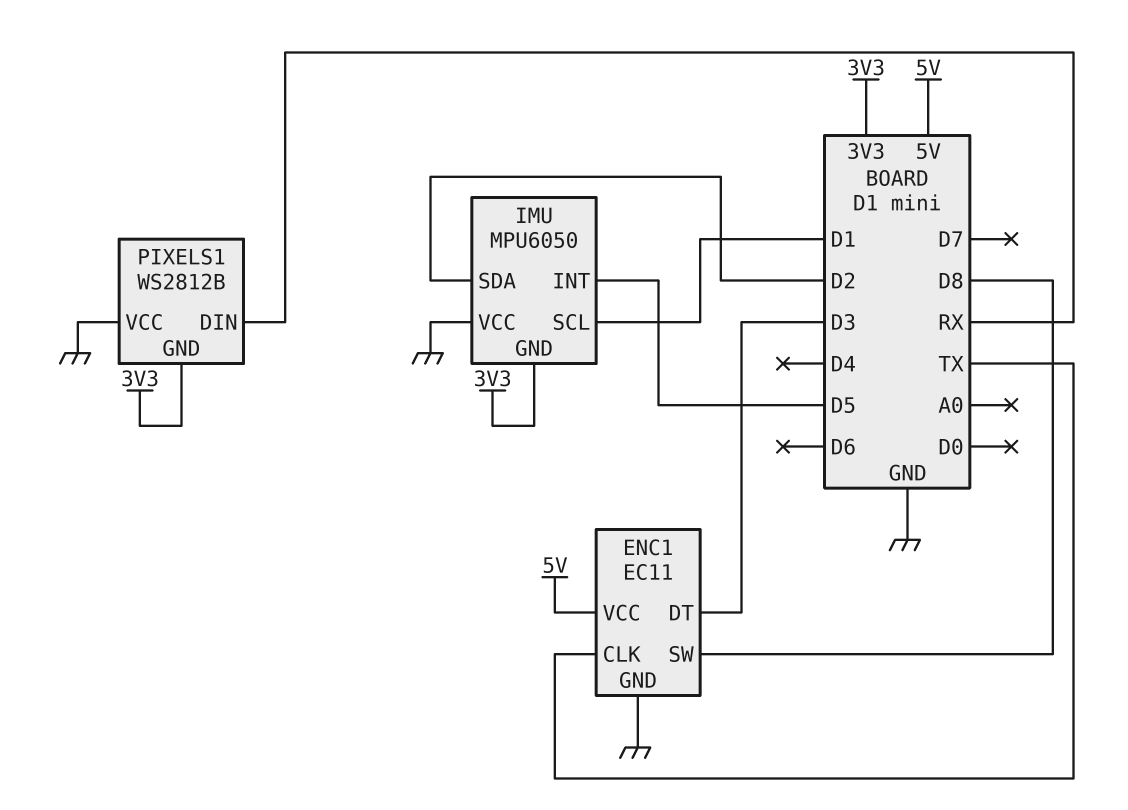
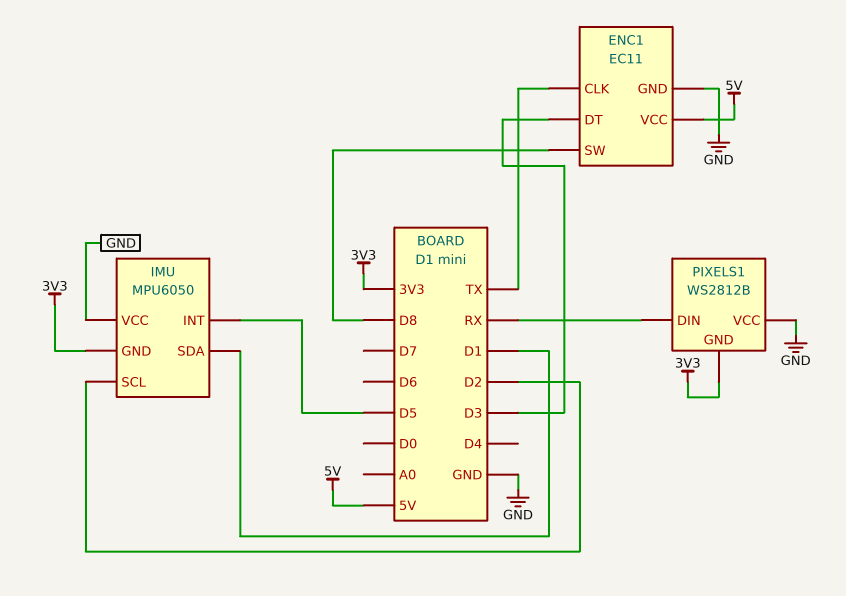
IMU pin SCL: D1 -> D2
IMU pin SDA: D2 -> D1

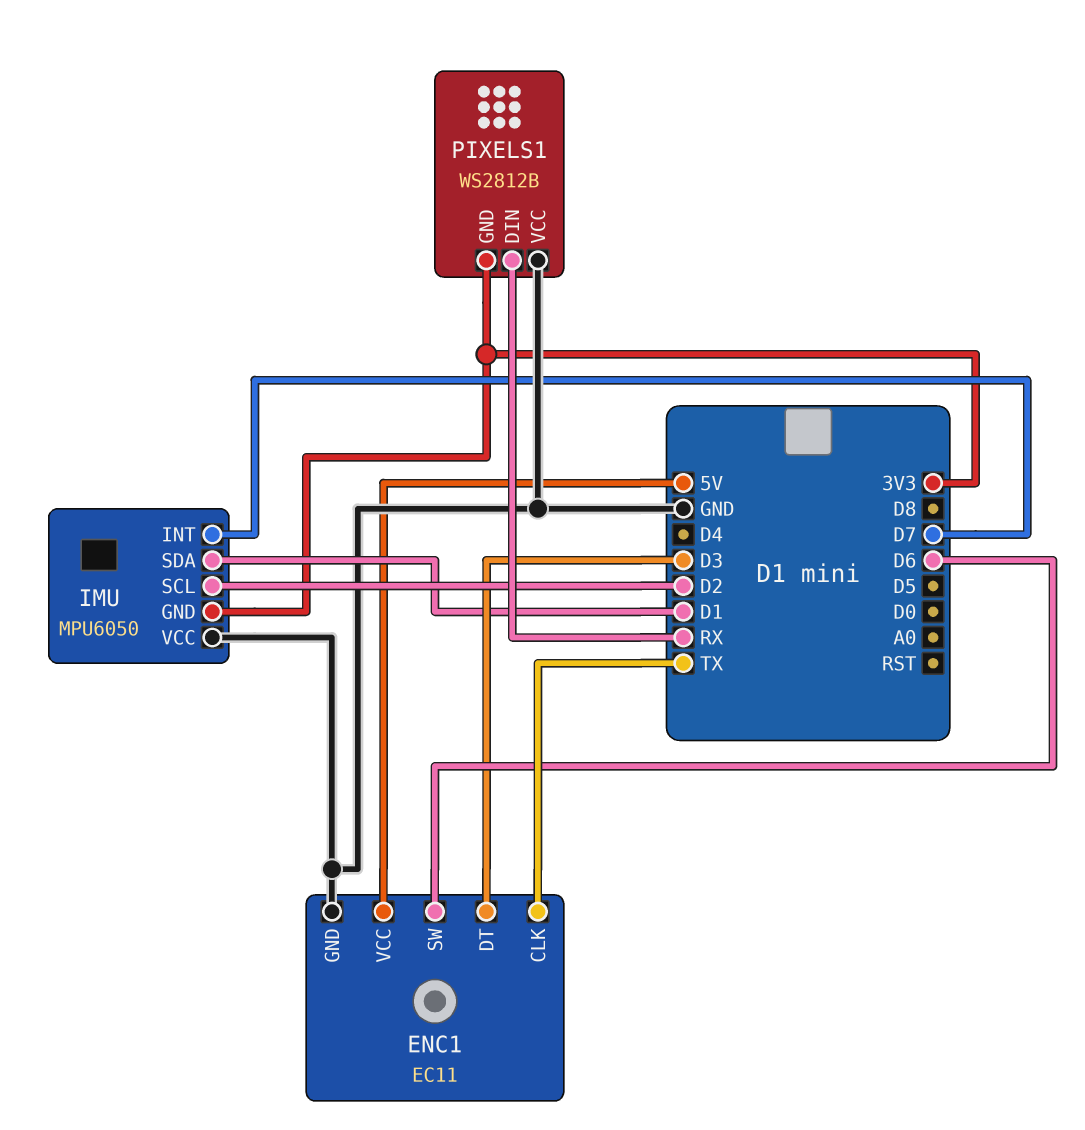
ENC1 pin SW: D8 -> D6
IMU pin INT: D5 -> D7

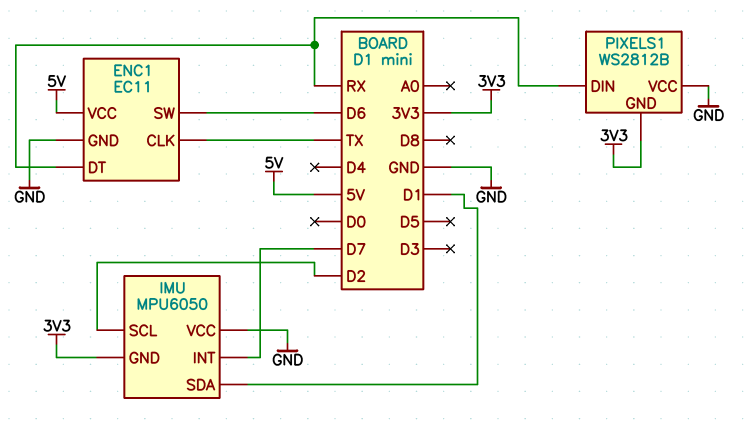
ENC1 pin DT: D3 -> RX

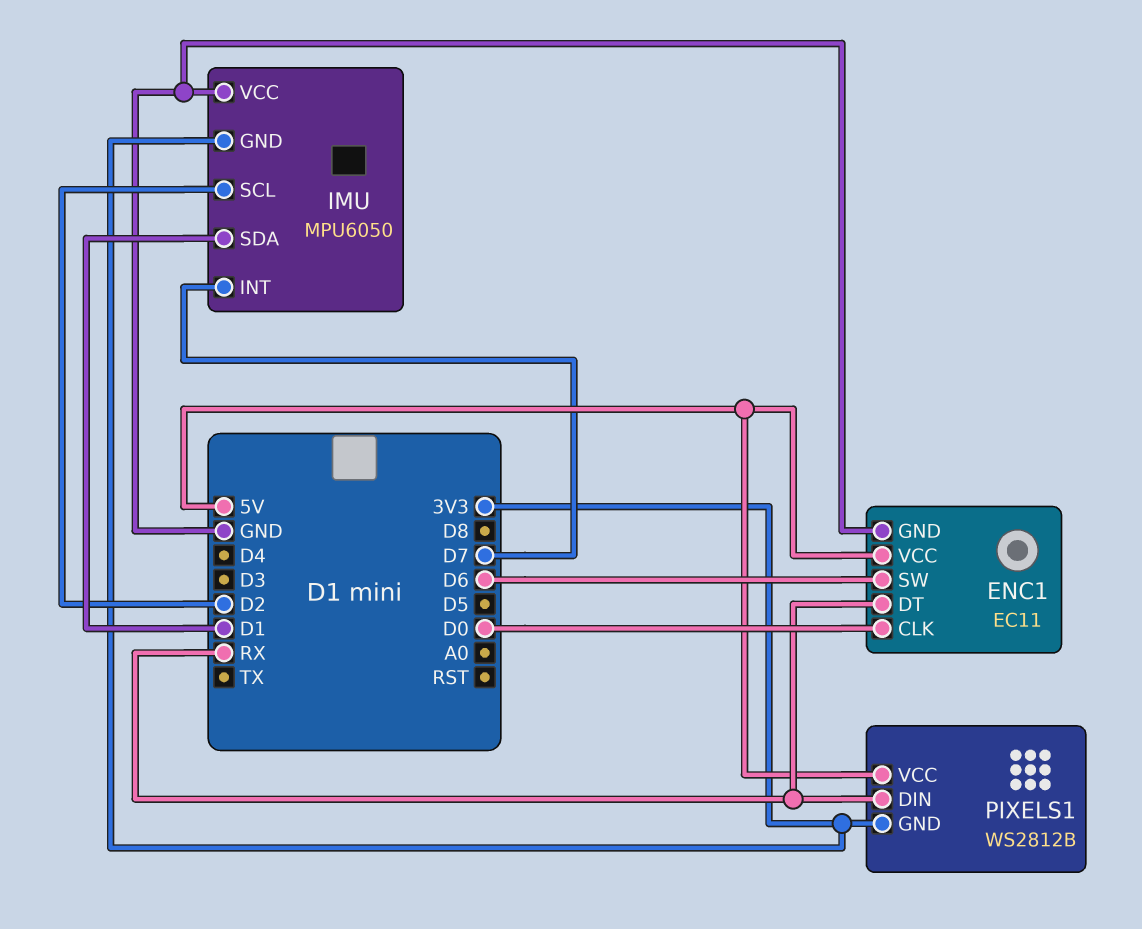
ENC1 pin CLK: TX -> D0
PIXELS1 pin VCC: GND -> 5V

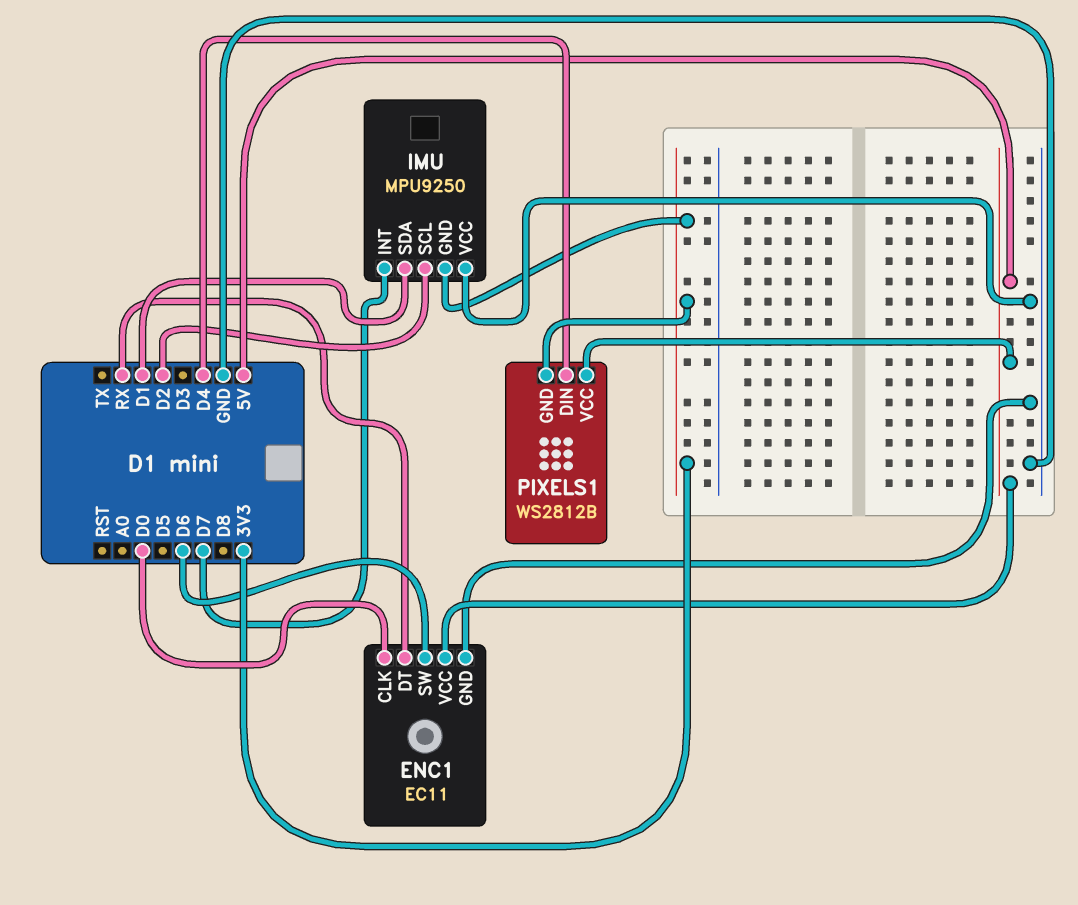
IMU: MPU6050 -> MPU9250
PIXELS1 pin DIN: RX -> D4

